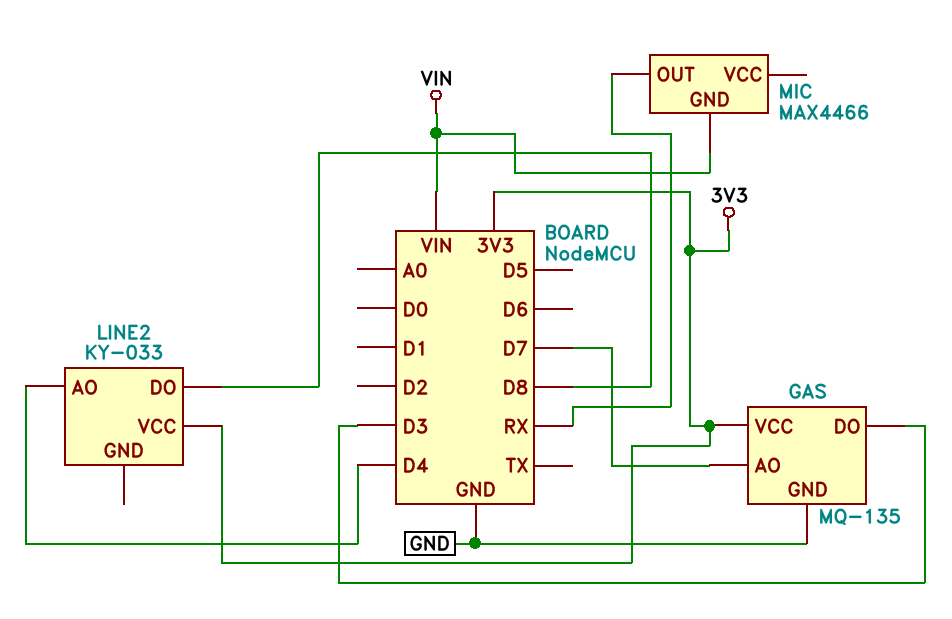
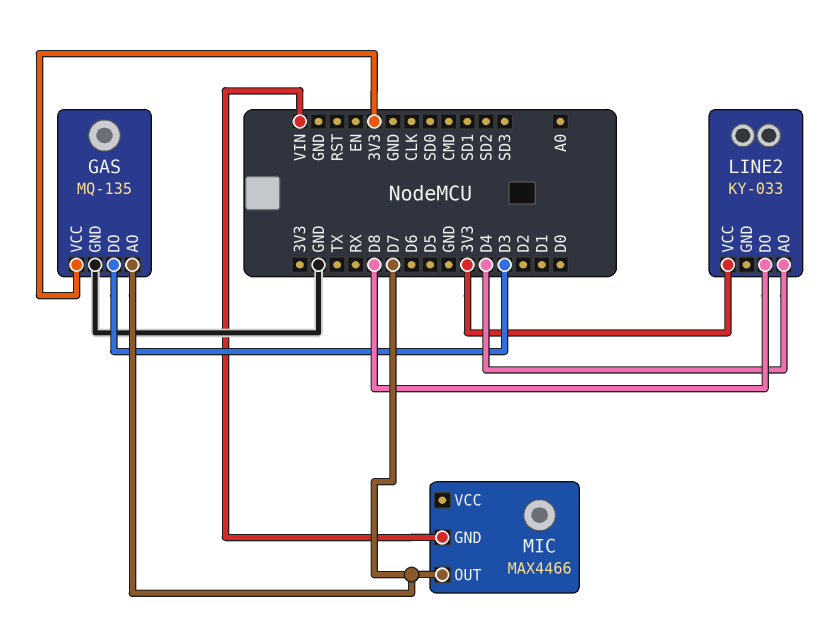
MIC pin OUT: RX -> D7

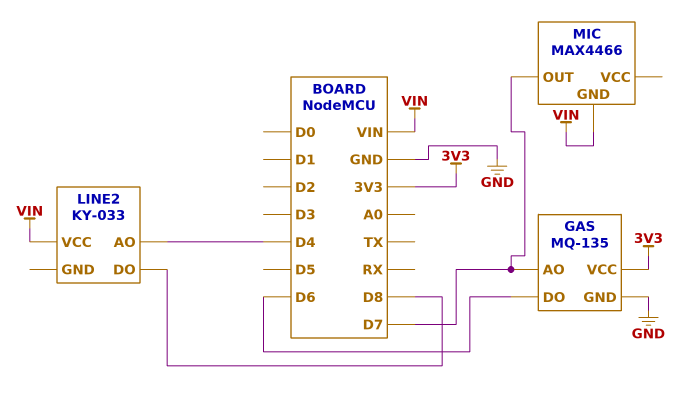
GAS pin DO: D3 -> D6
LINE2 pin VCC: 3V3 -> VIN

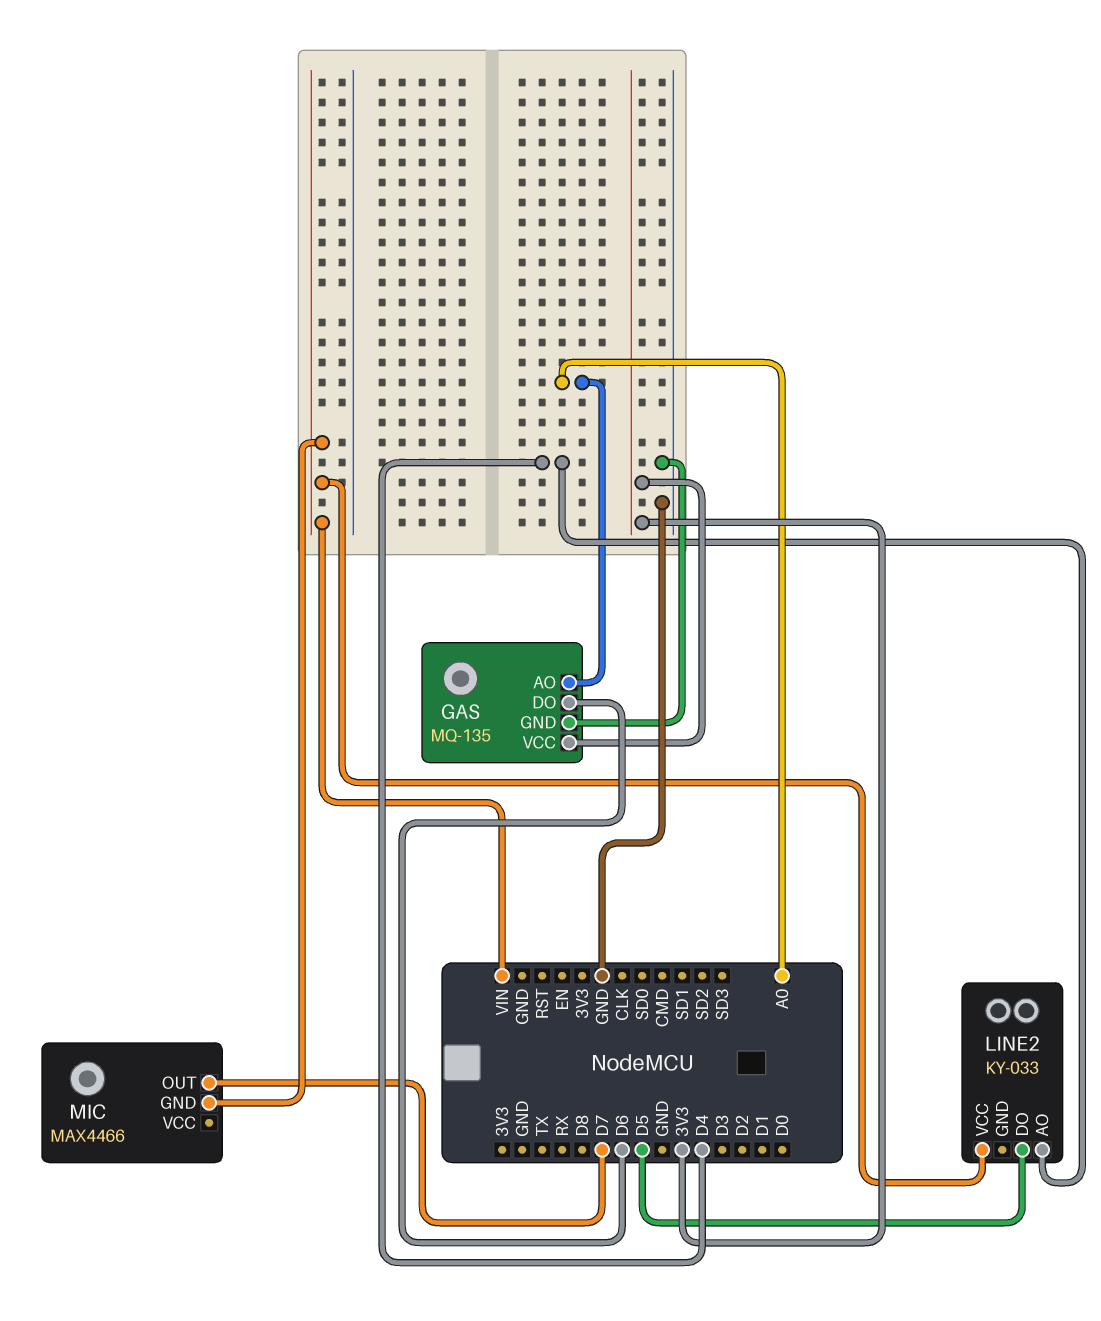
GAS pin AO: D7 -> A0
LINE2 pin DO: D8 -> D5

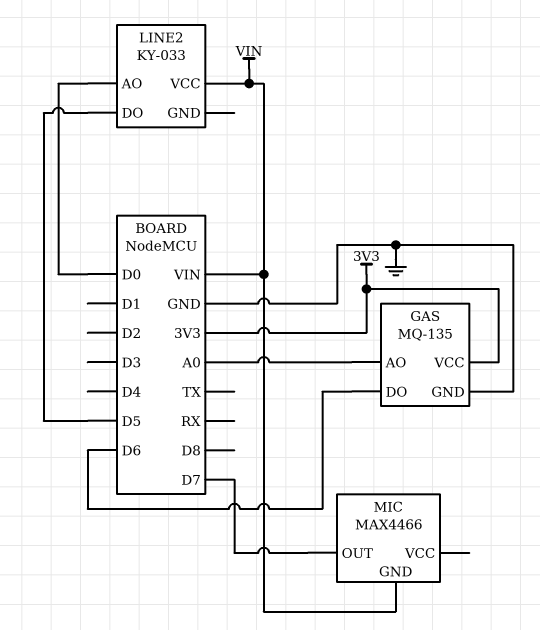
LINE2 pin AO: D4 -> D0

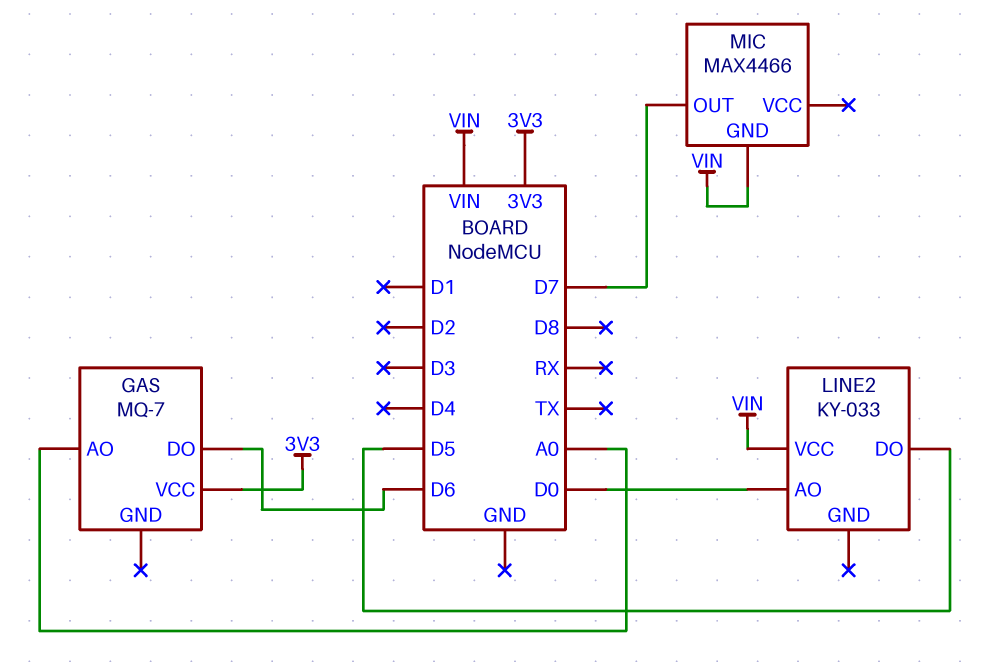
GAS: MQ-135 -> MQ-7
GAS pin GND: GND -> none

